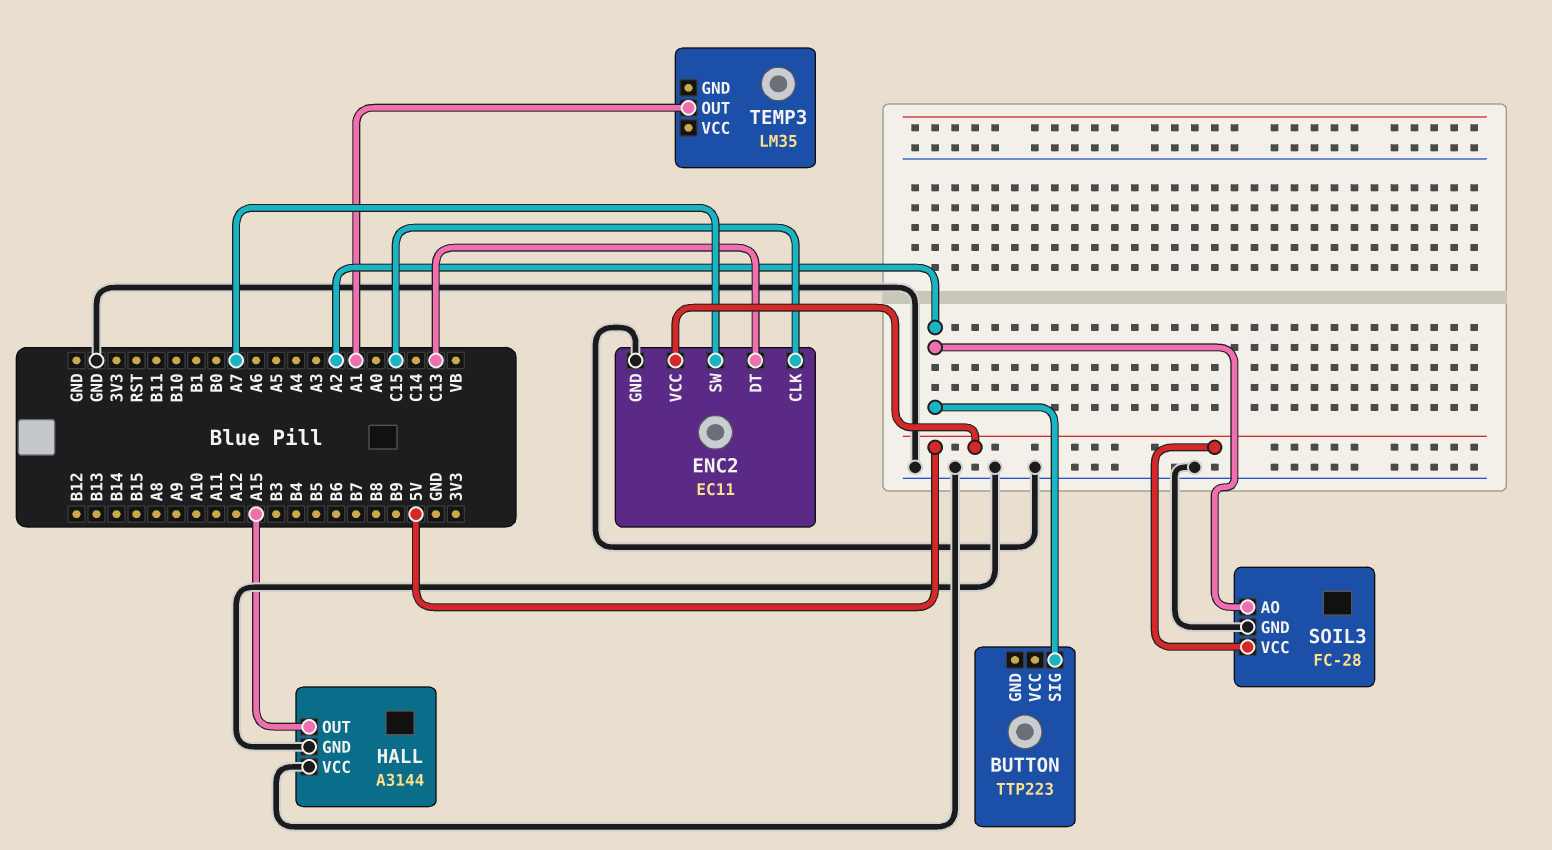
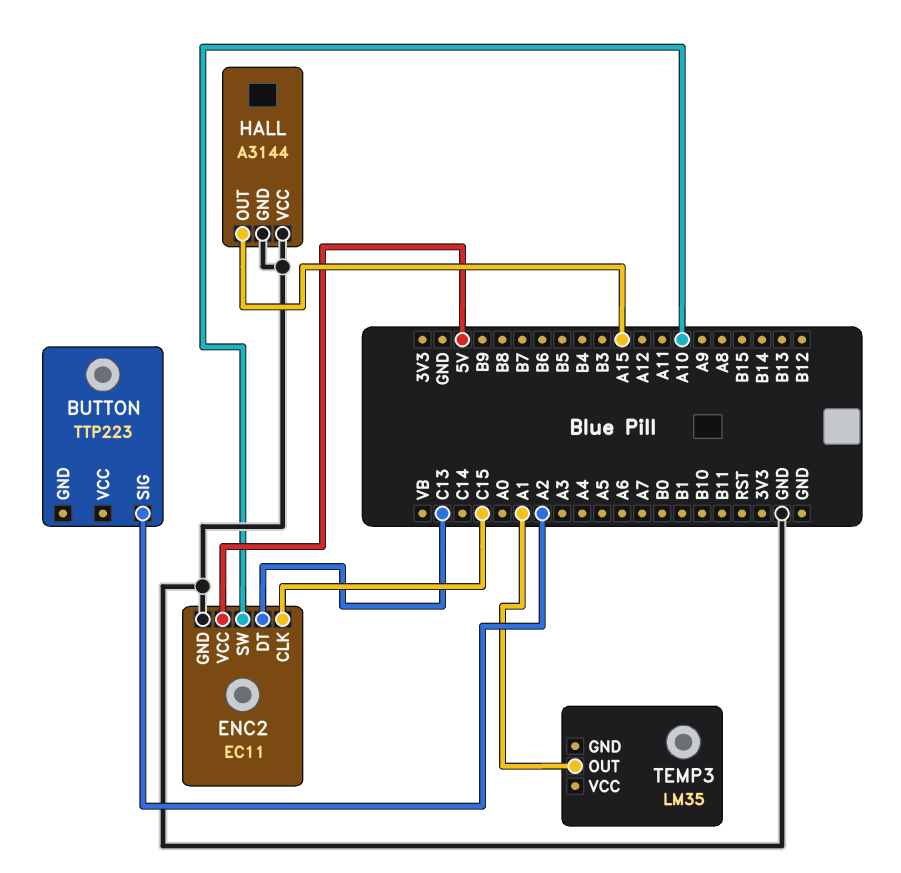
ENC2 pin SW: A7 -> A10
SOIL3: FC-28 -> none
SOIL3 pin AO: A2 -> none
SOIL3 pin GND: GND -> none
SOIL3 pin VCC: 5V -> none

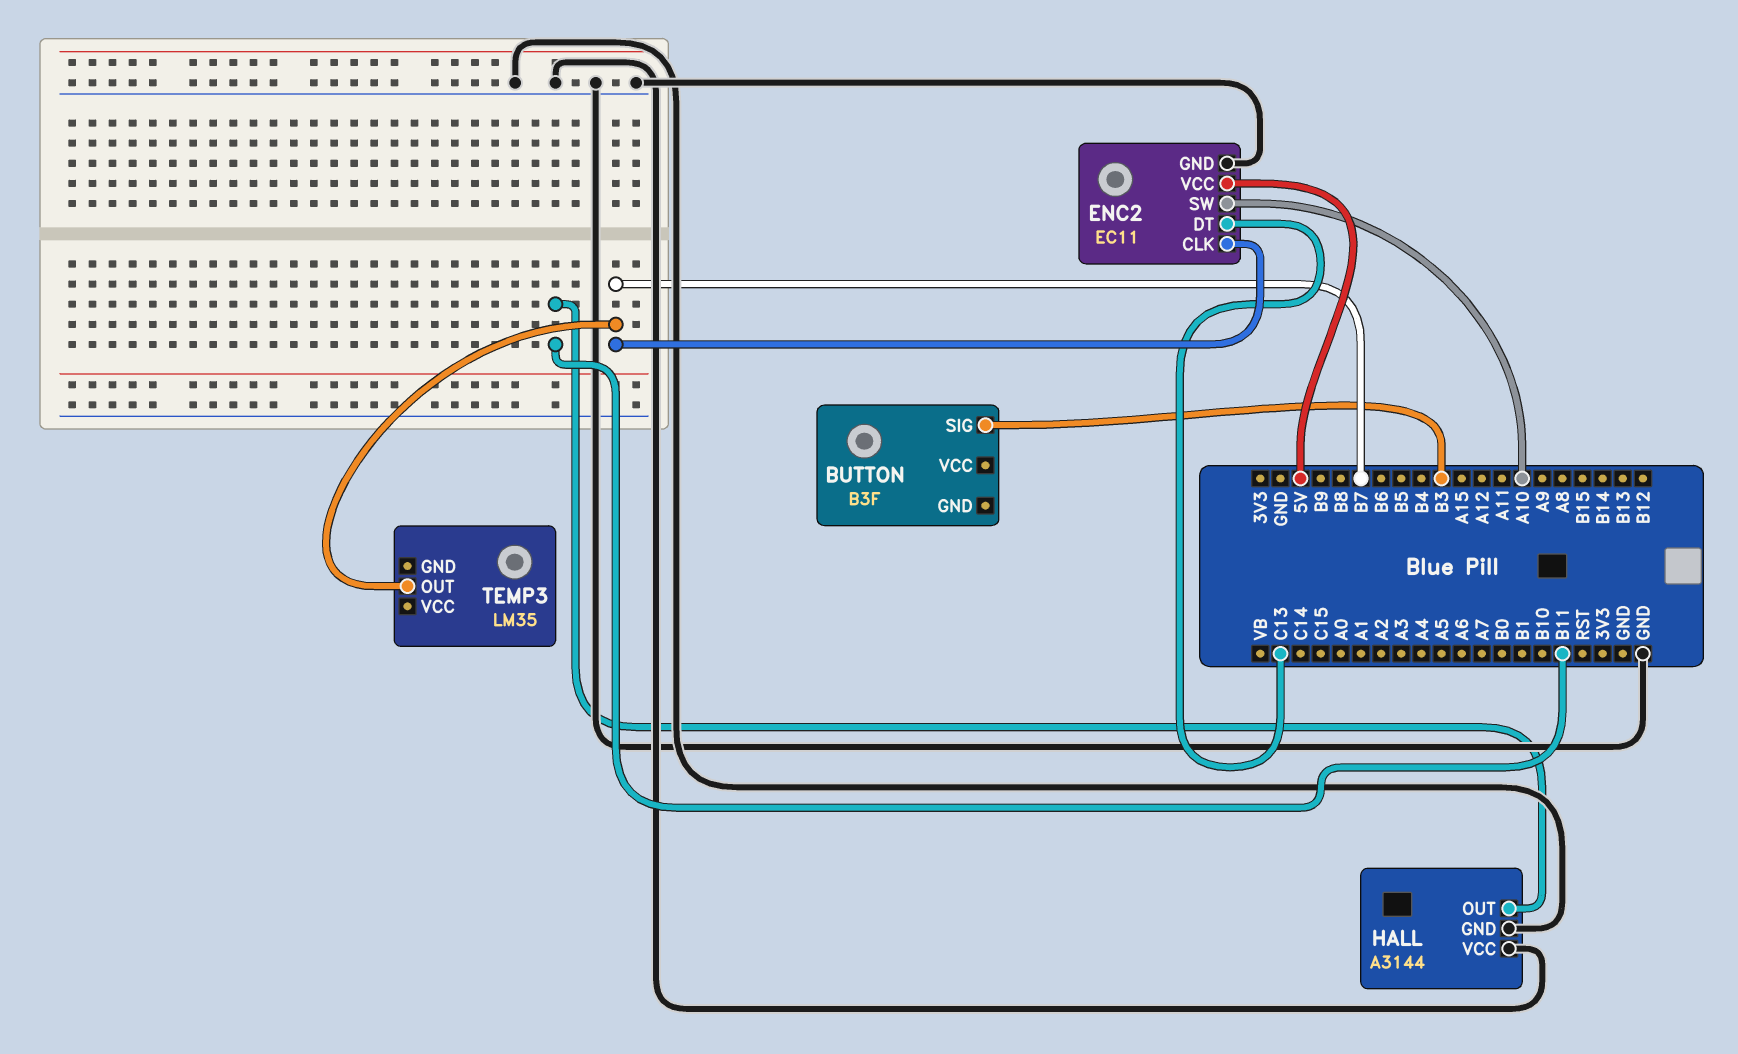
BUTTON: TTP223 -> B3F
BUTTON pin SIG: A2 -> B3
ENC2 pin CLK: C15 -> B7
HALL pin OUT: A15 -> B11
TEMP3 pin OUT: A1 -> B7

